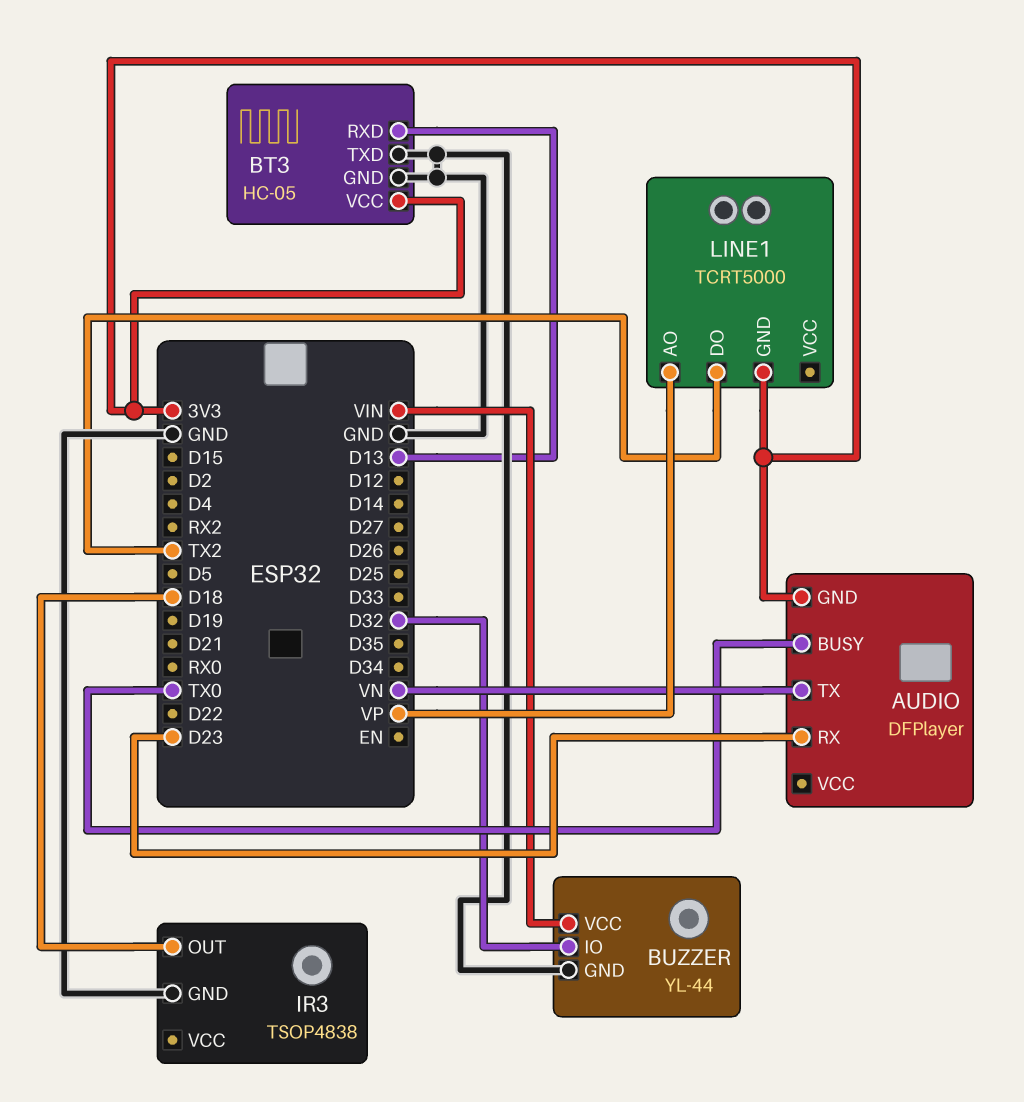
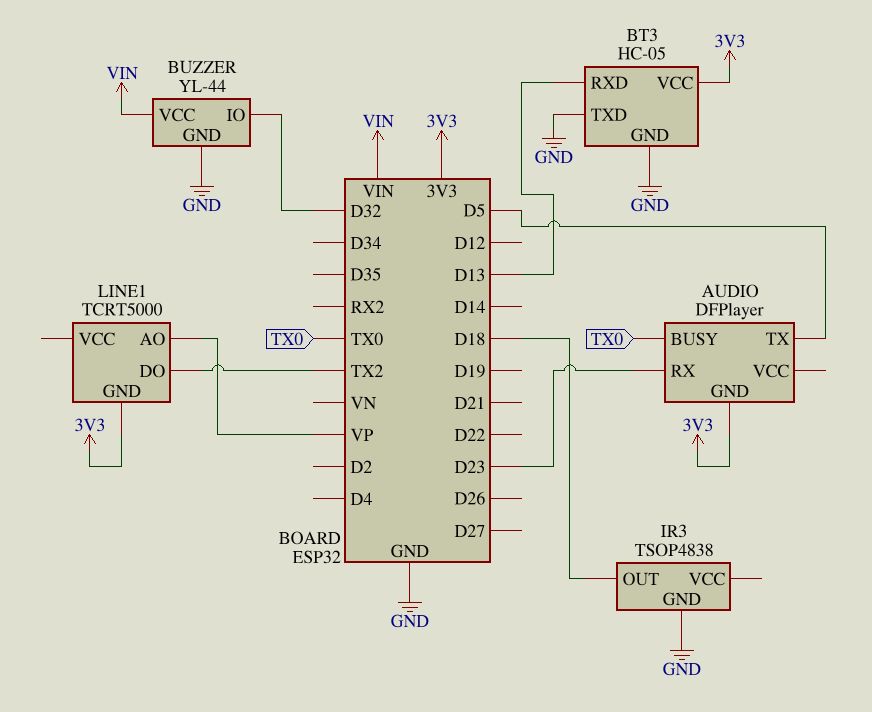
AUDIO pin TX: VN -> D5

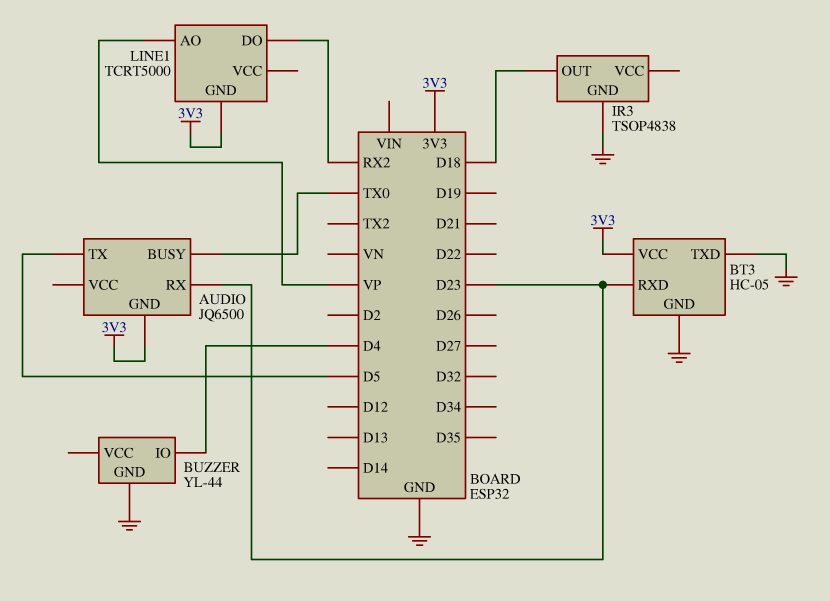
AUDIO: DFPlayer -> JQ6500
BT3 pin RXD: D13 -> D23
BUZZER pin IO: D32 -> D4
BUZZER pin VCC: VIN -> none
LINE1 pin DO: TX2 -> RX2

